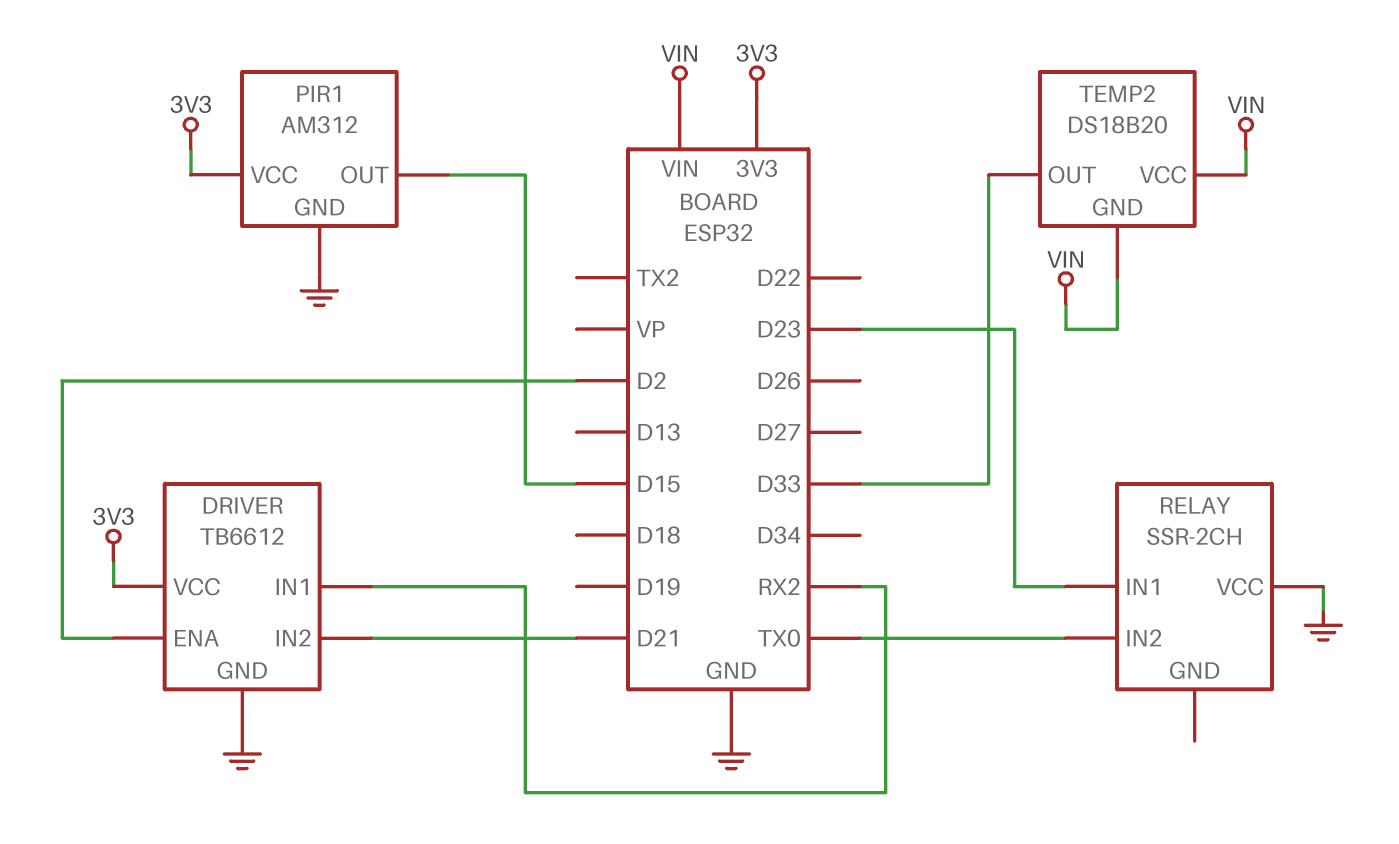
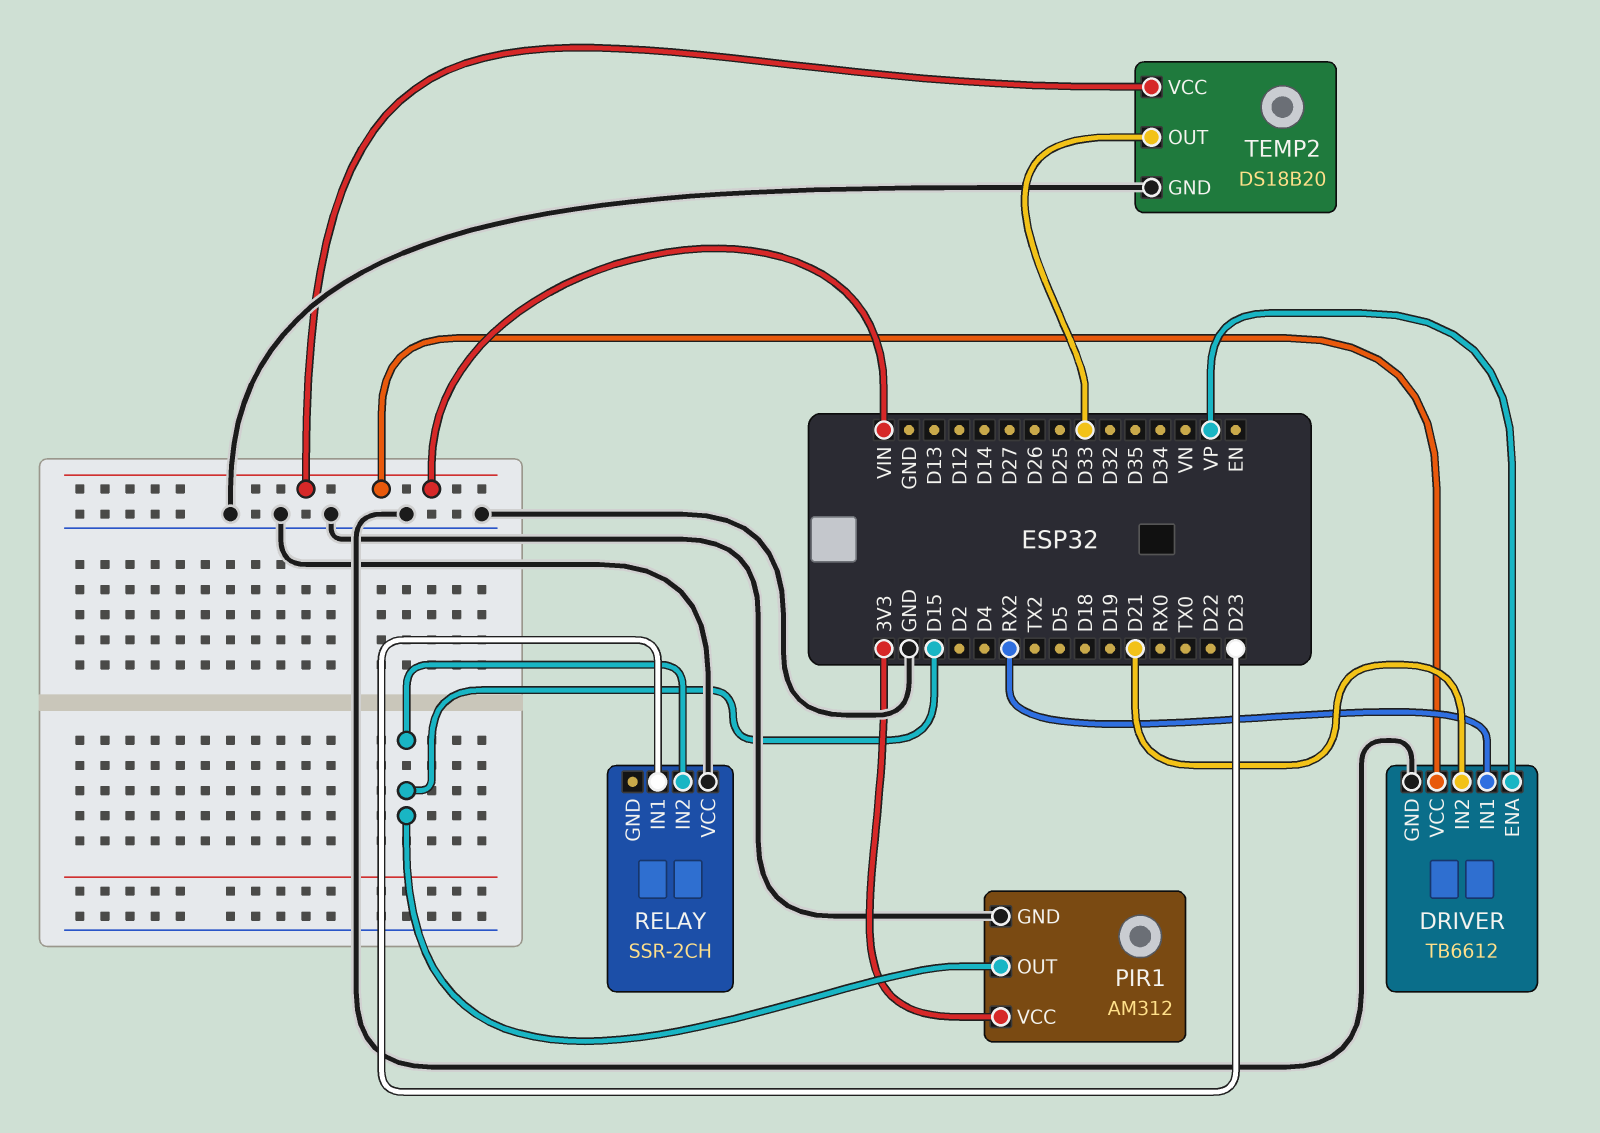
DRIVER pin ENA: D2 -> VP
DRIVER pin VCC: 3V3 -> VIN
RELAY pin IN2: TX0 -> D15
TEMP2 pin GND: VIN -> GND

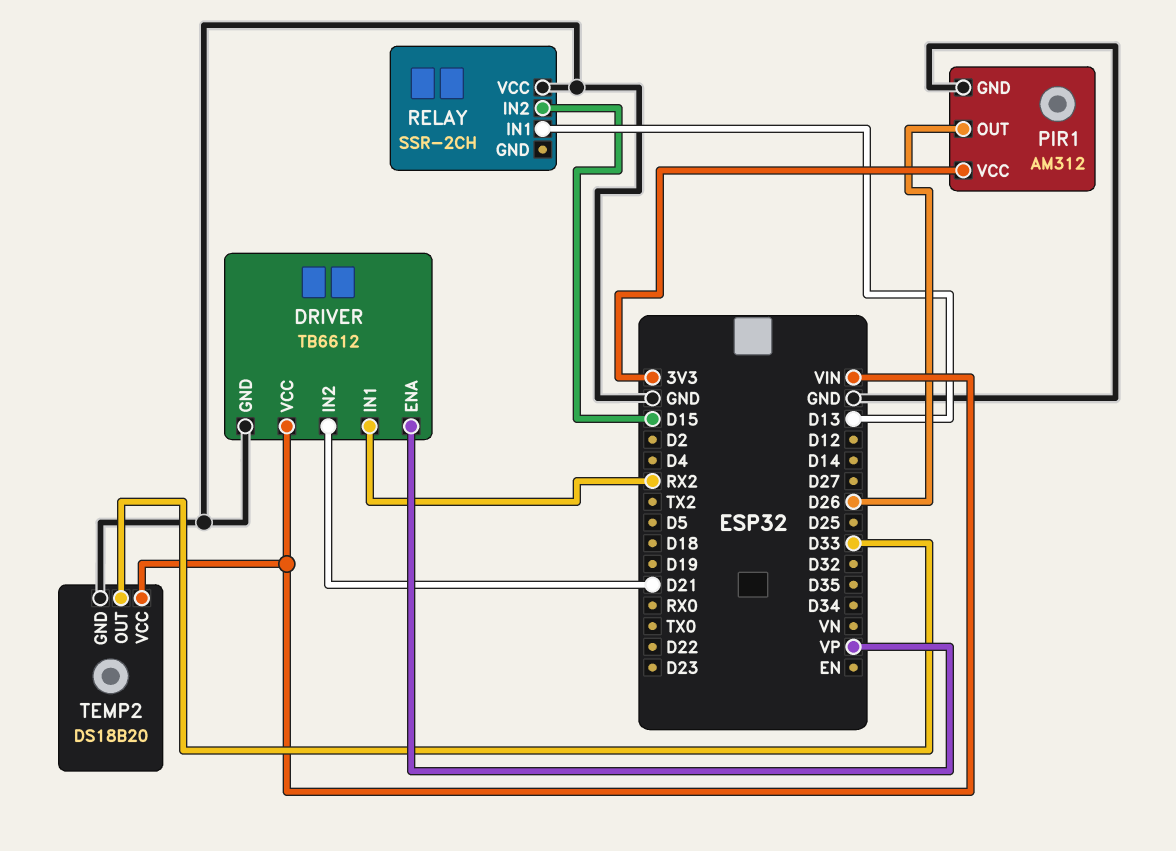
PIR1 pin OUT: D15 -> D26
RELAY pin IN1: D23 -> D13

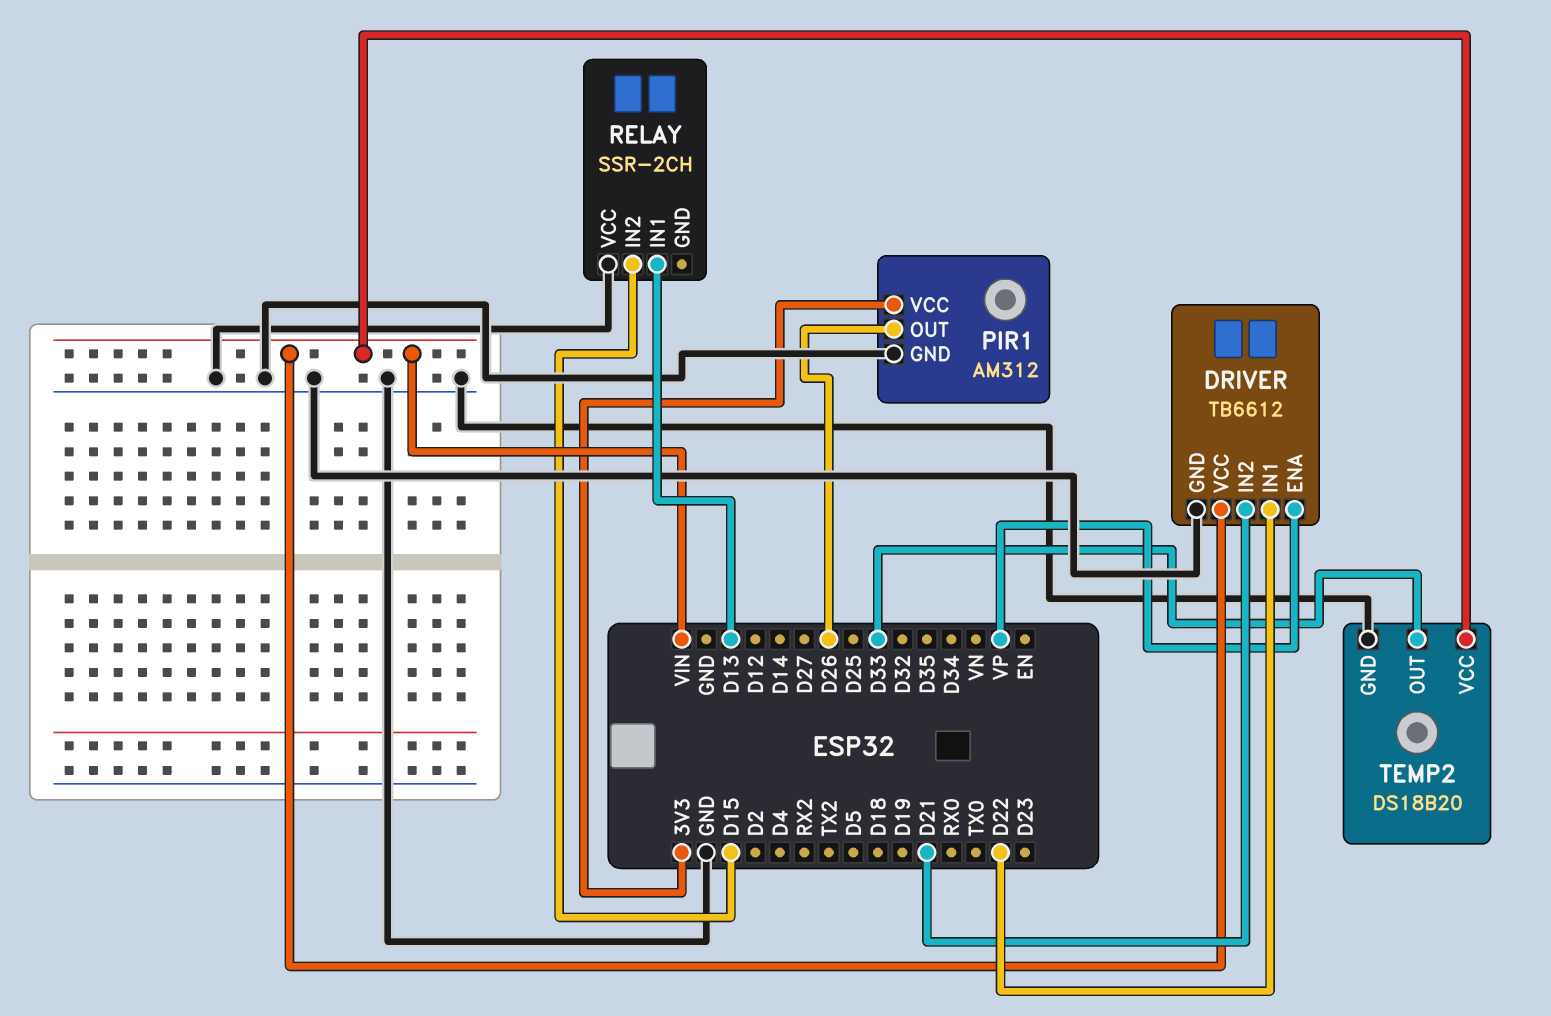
DRIVER pin IN1: RX2 -> D22

